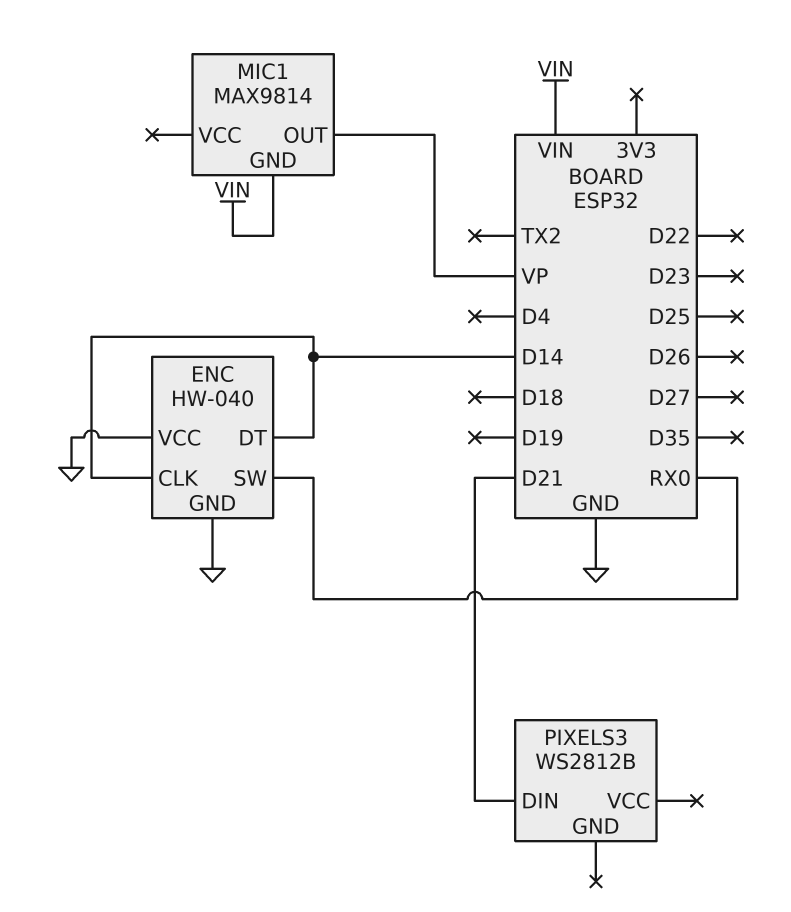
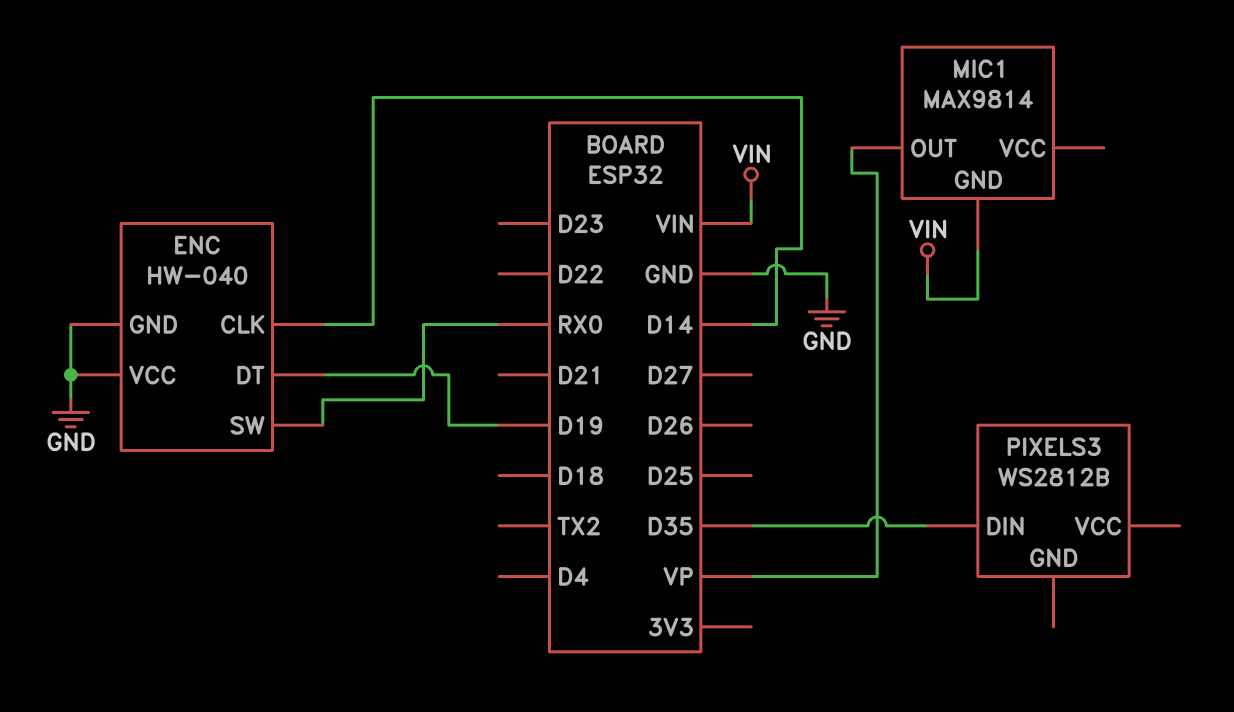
ENC pin DT: D14 -> D19
PIXELS3 pin DIN: D21 -> D35

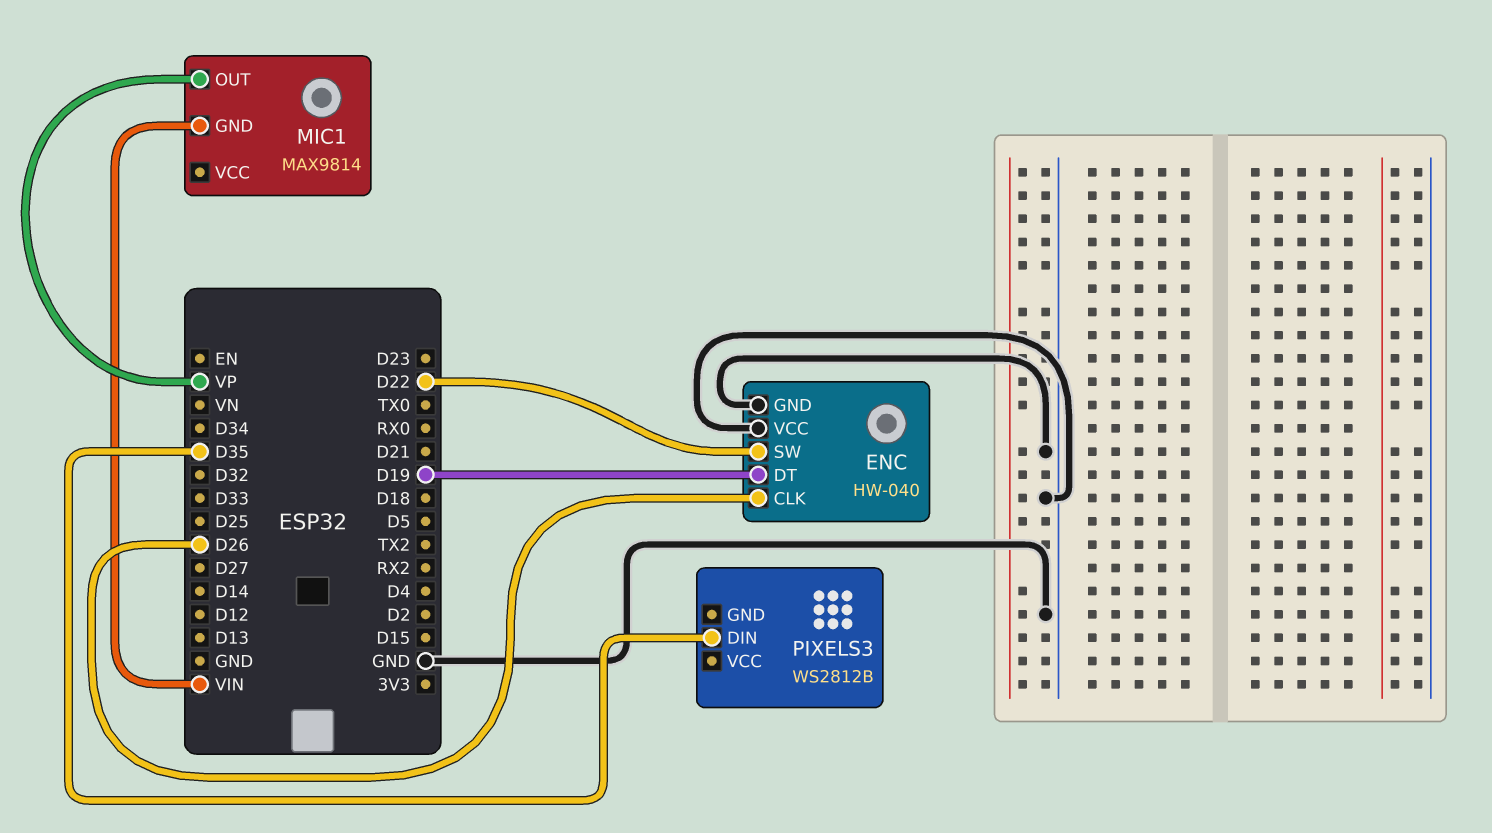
ENC pin CLK: D14 -> D26
ENC pin SW: RX0 -> D22

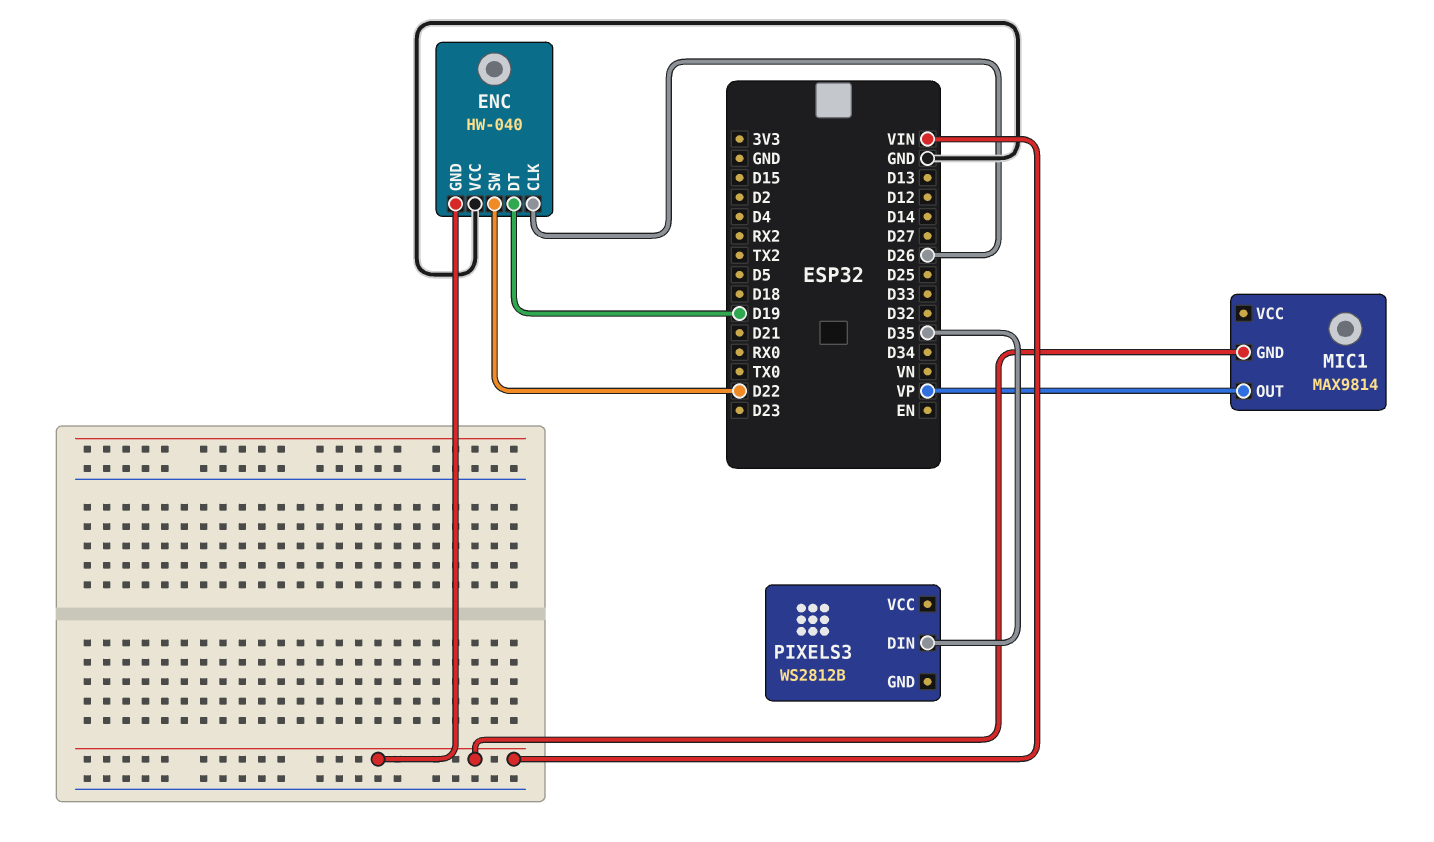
ENC pin GND: GND -> VIN

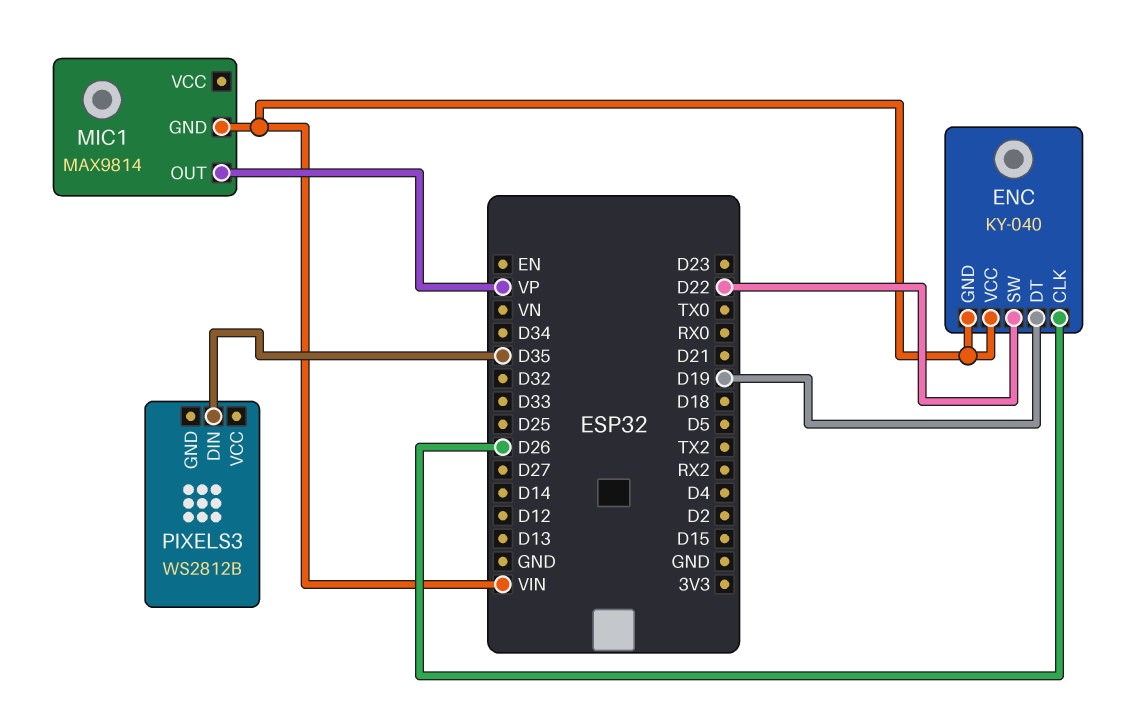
ENC: HW-040 -> KY-040
ENC pin VCC: GND -> VIN

